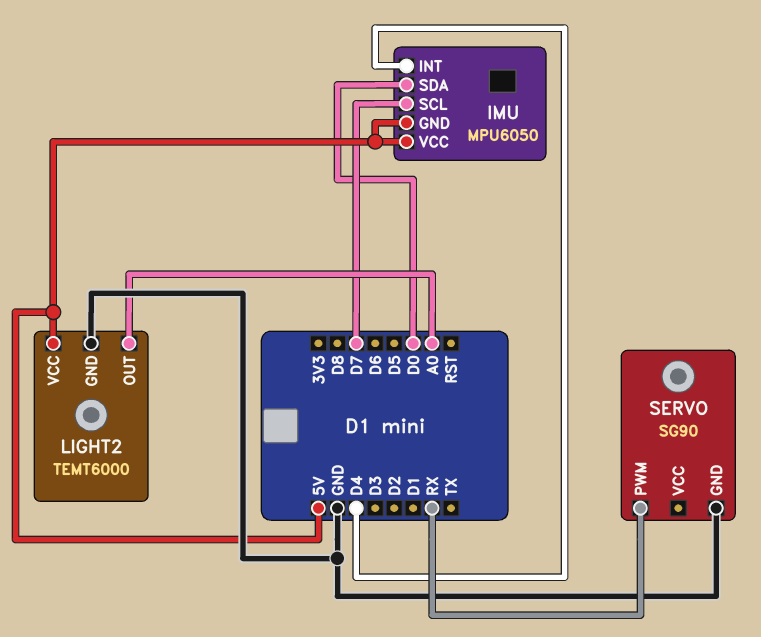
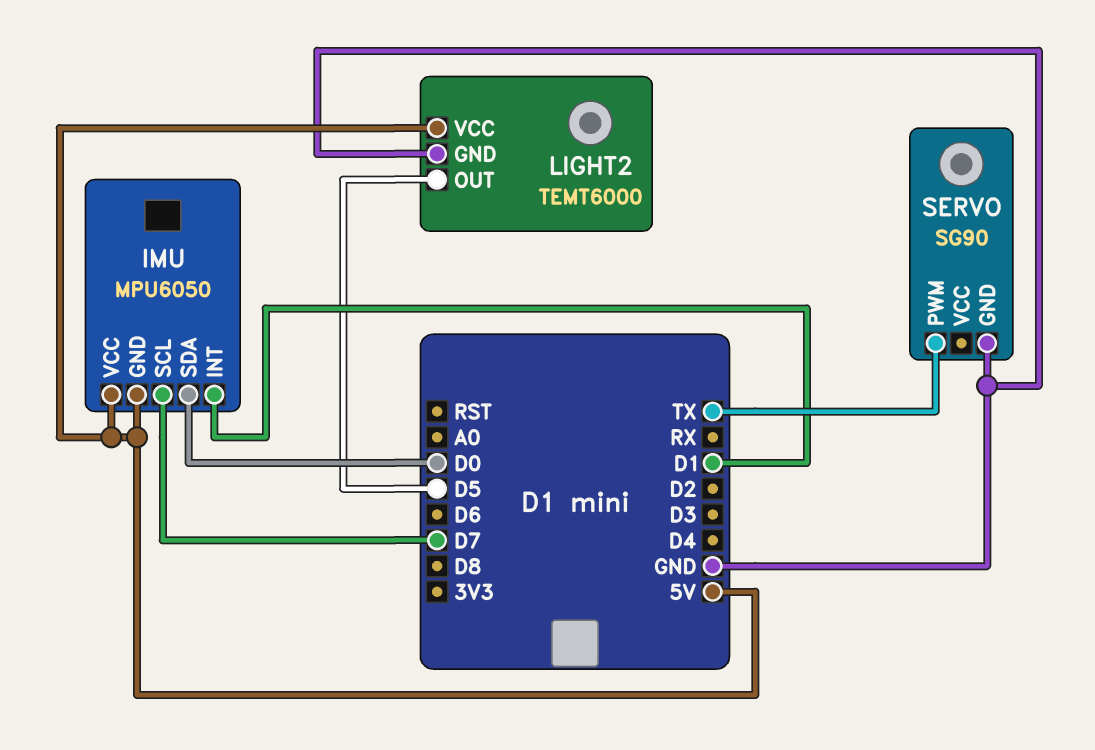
IMU pin INT: D4 -> D1
LIGHT2 pin OUT: A0 -> D5
SERVO pin PWM: RX -> TX

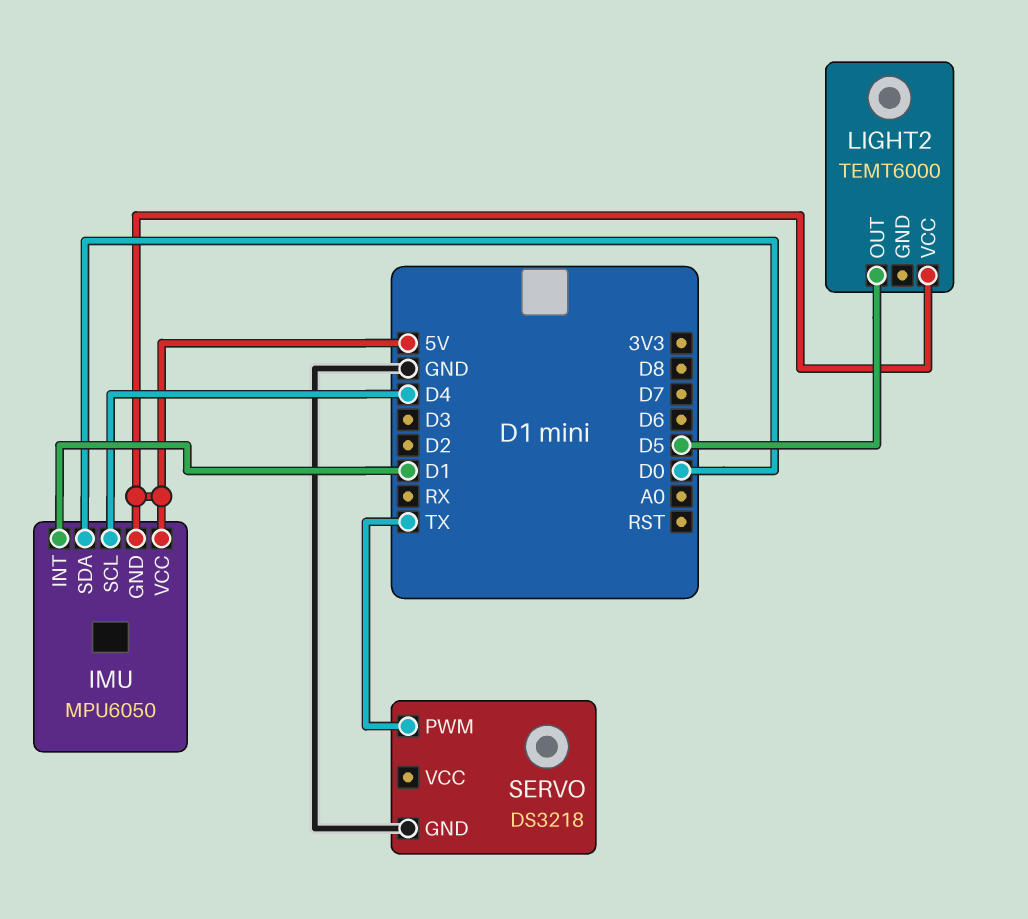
IMU pin SCL: D7 -> D4
LIGHT2 pin GND: GND -> none
SERVO: SG90 -> DS3218

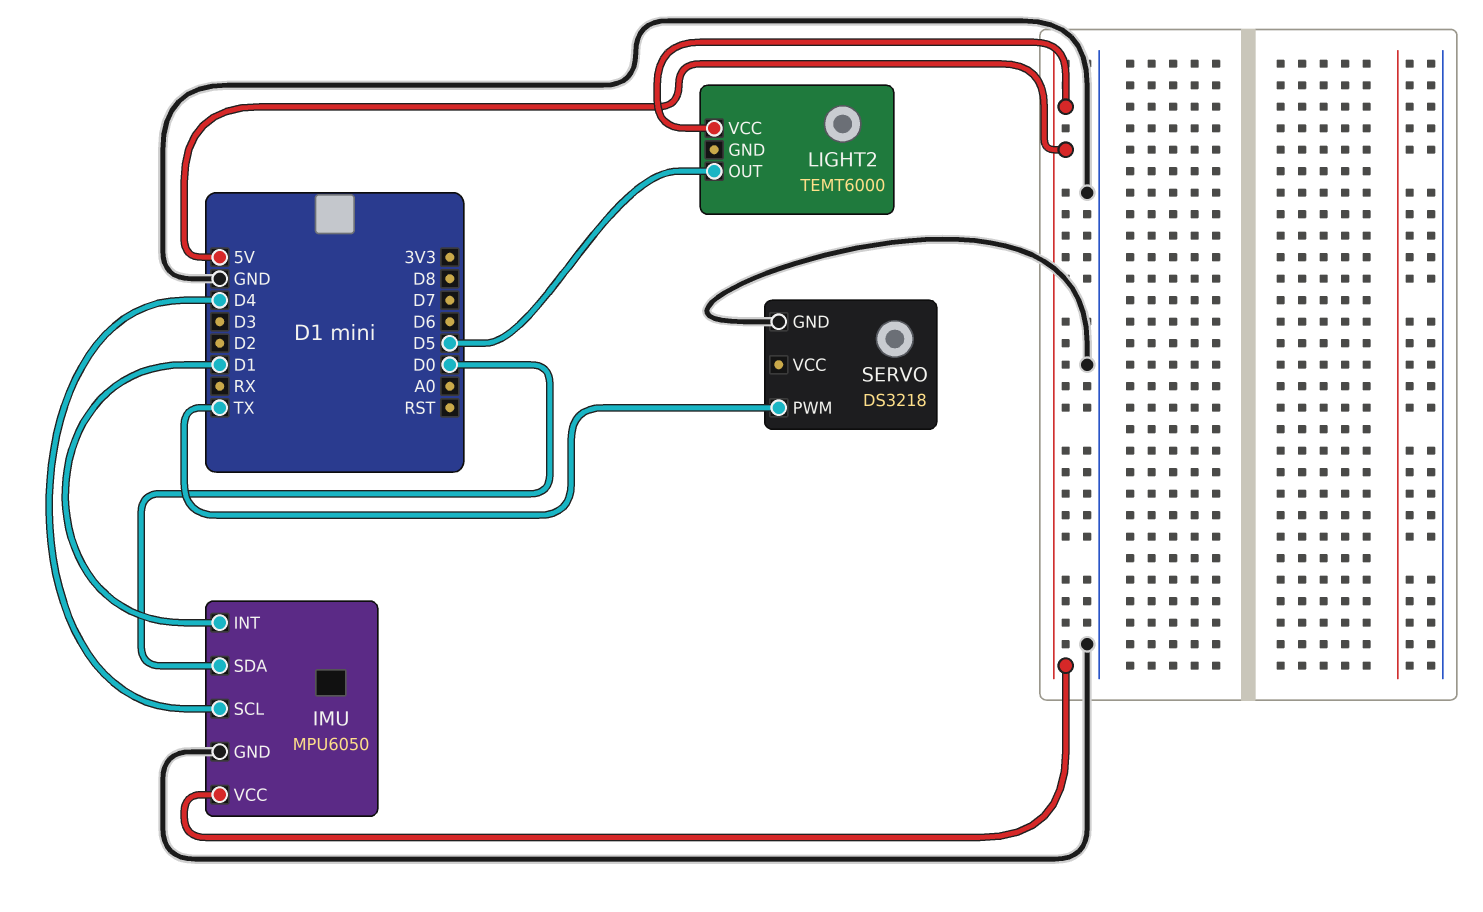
IMU pin GND: 5V -> GND

